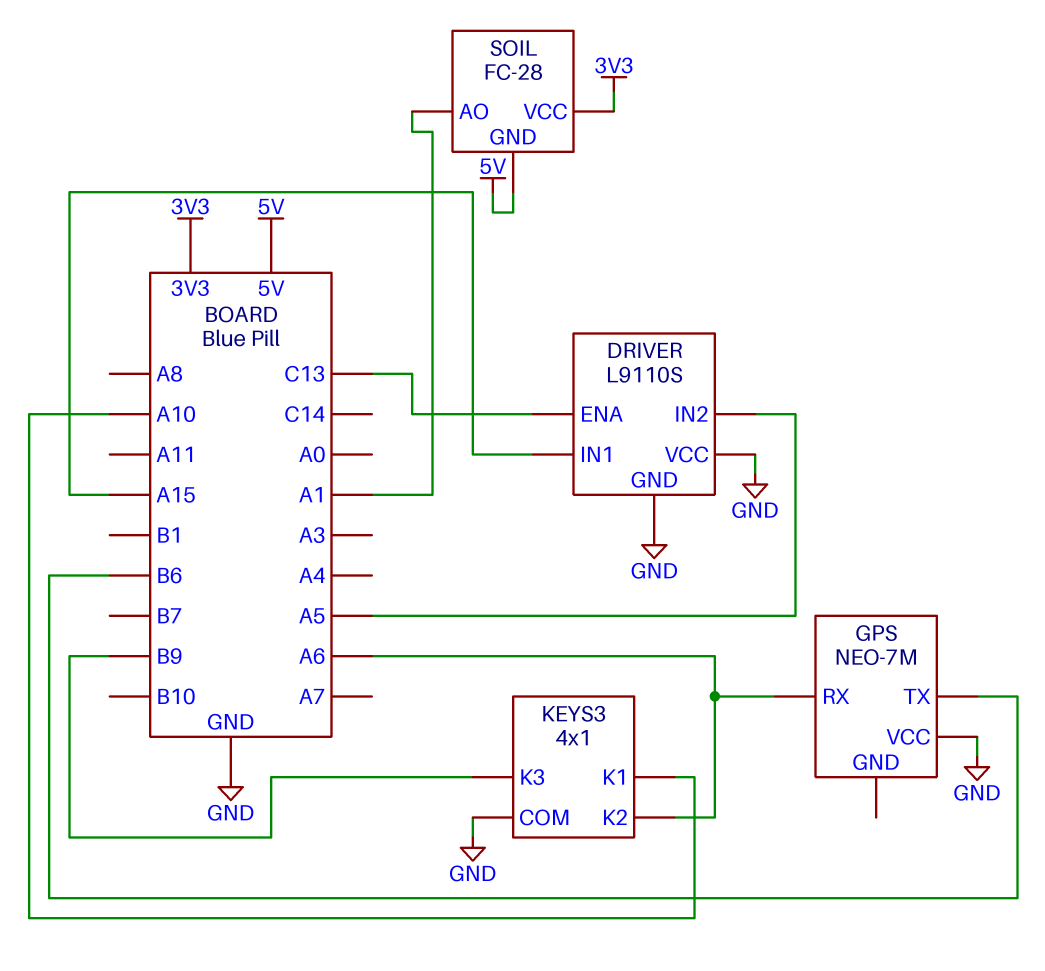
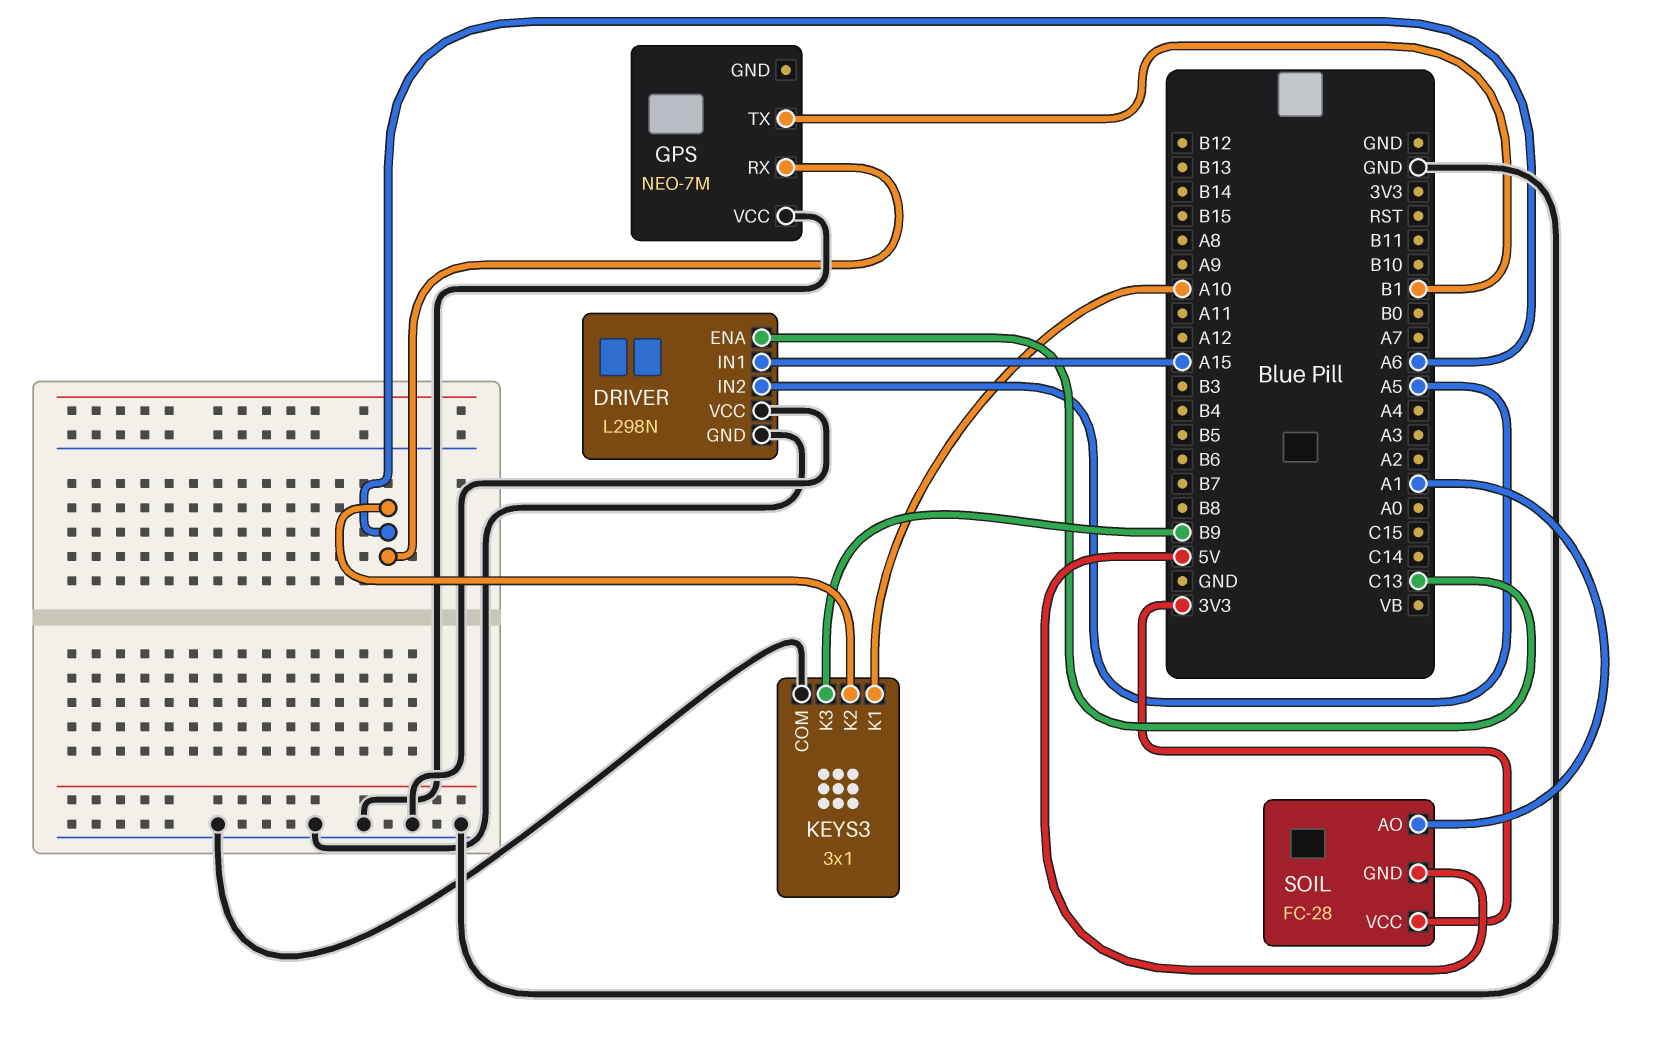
DRIVER: L9110S -> L298N
GPS pin TX: B6 -> B1
KEYS3: 4x1 -> 3x1

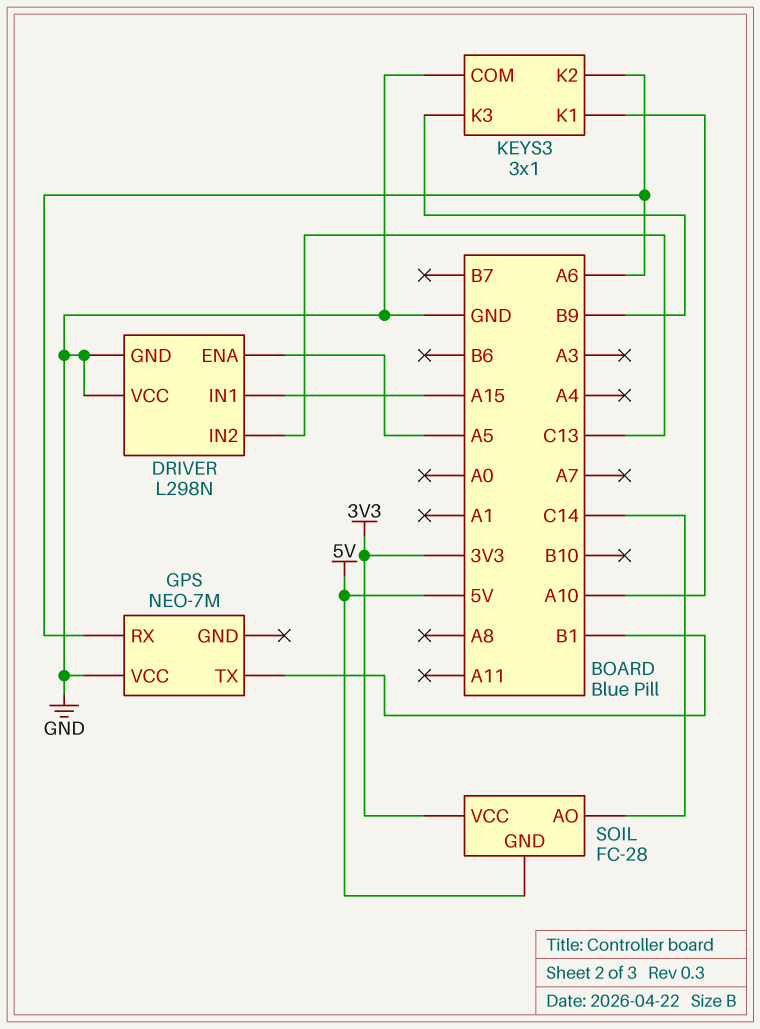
DRIVER pin ENA: C13 -> A5
DRIVER pin IN2: A5 -> C13
SOIL pin AO: A1 -> C14

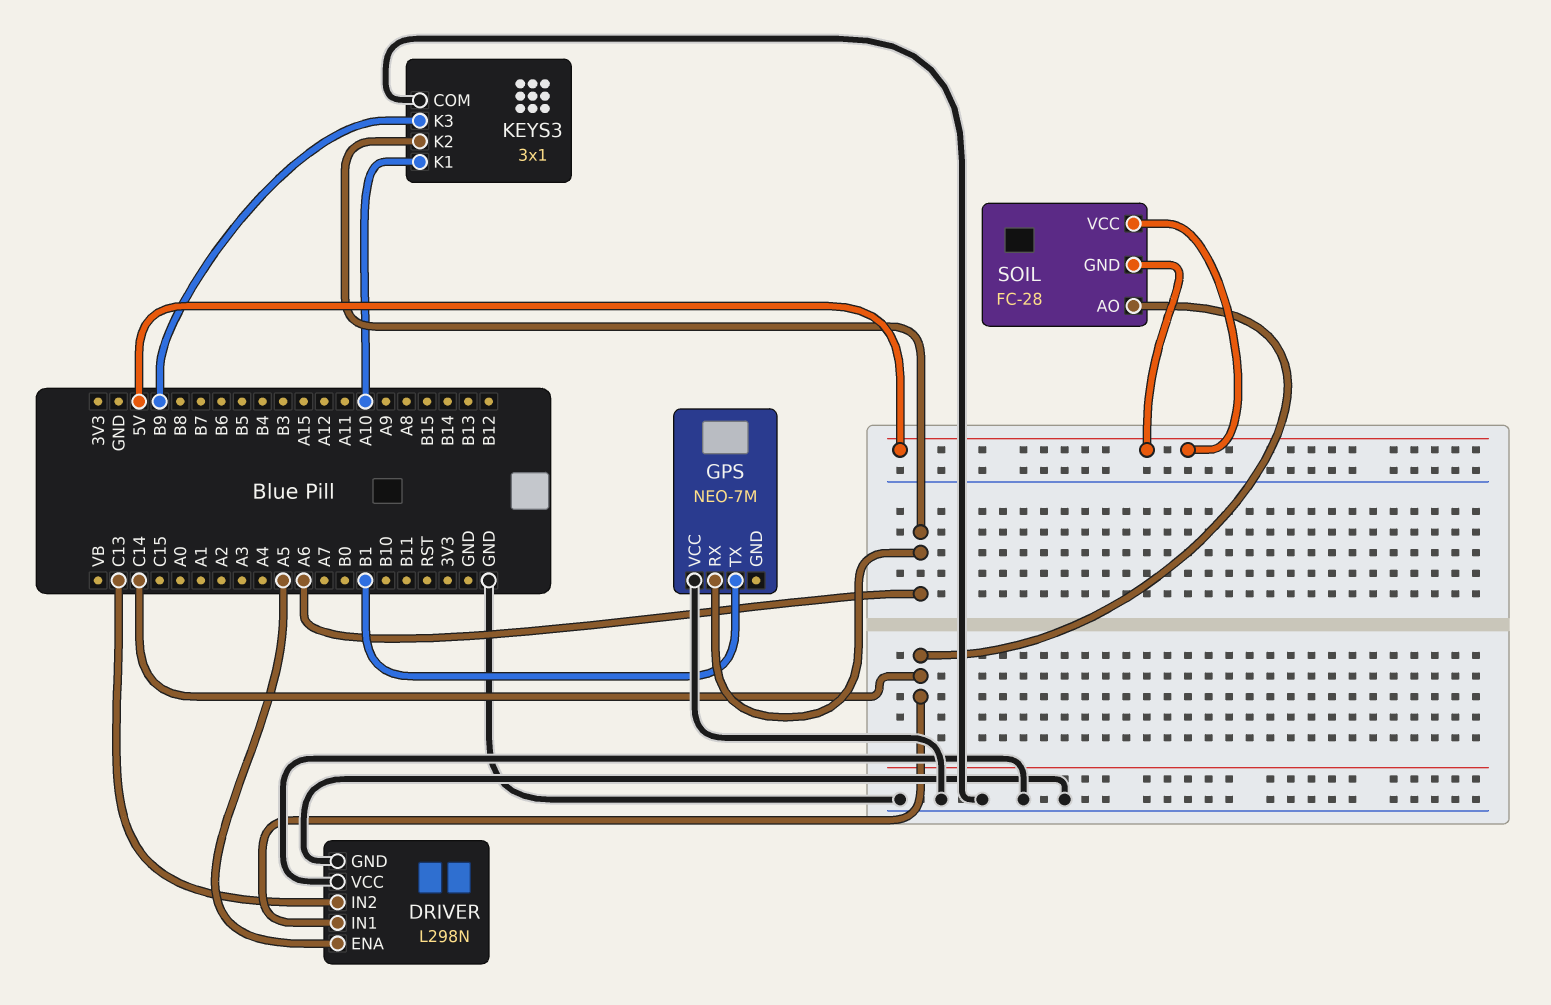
DRIVER pin IN1: A15 -> C14
SOIL pin VCC: 3V3 -> 5V

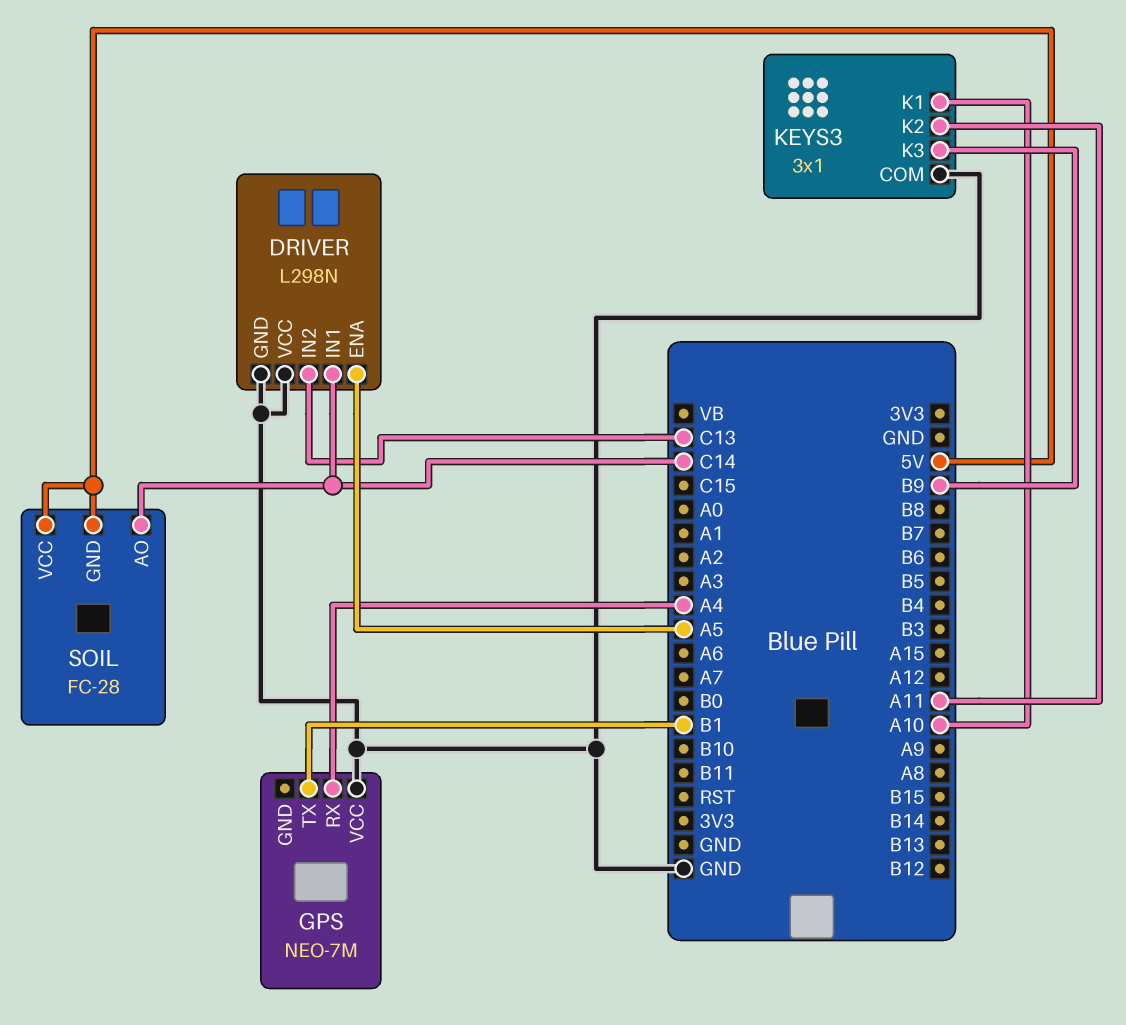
GPS pin RX: A6 -> A4
KEYS3 pin K2: A6 -> A11

